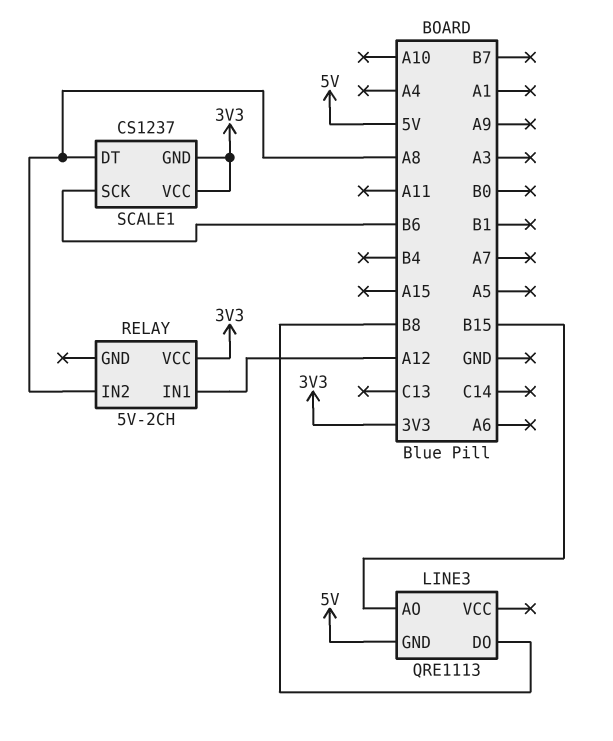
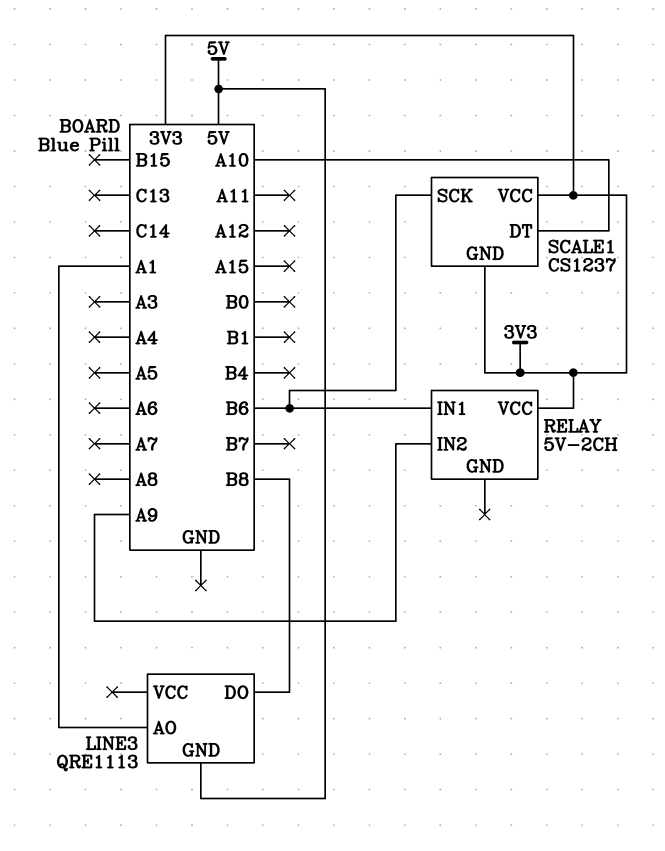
LINE3 pin AO: B15 -> A1
RELAY pin IN1: A12 -> B6
RELAY pin IN2: A8 -> A9
SCALE1 pin DT: A8 -> A10

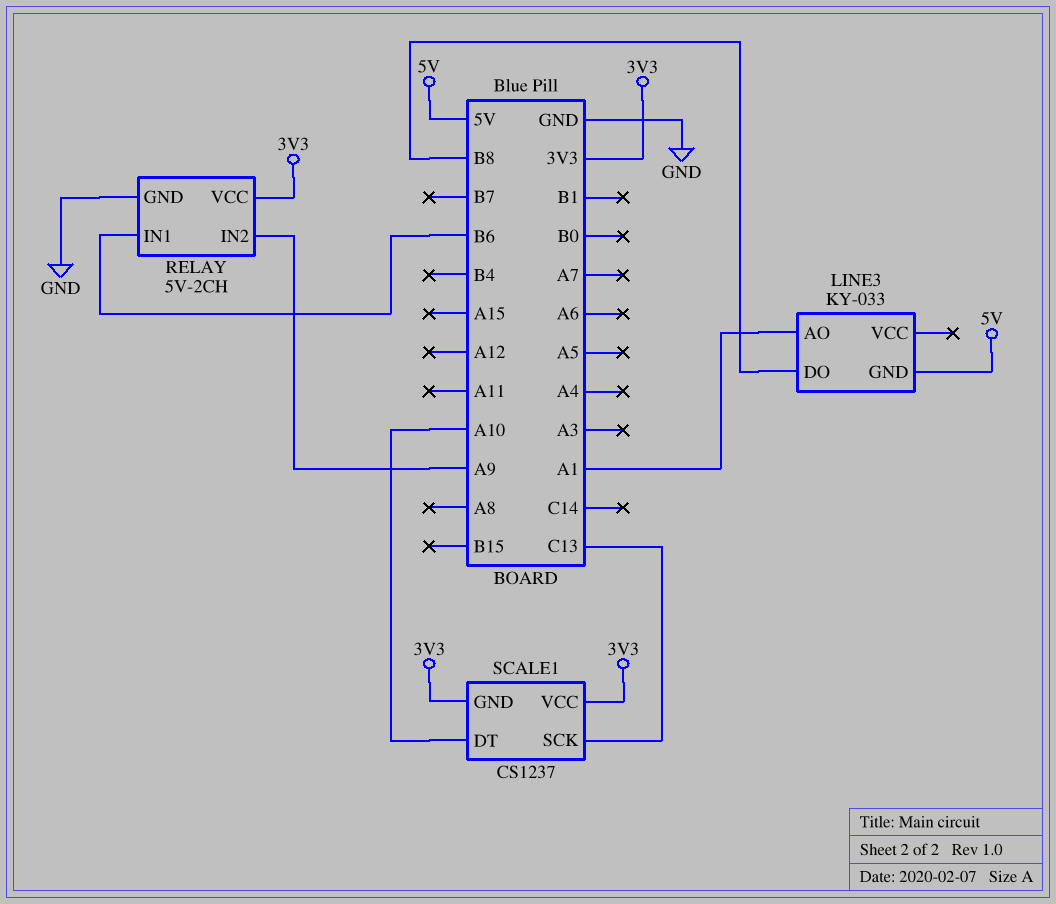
LINE3: QRE1113 -> KY-033
RELAY pin GND: none -> GND
SCALE1 pin SCK: B6 -> C13

